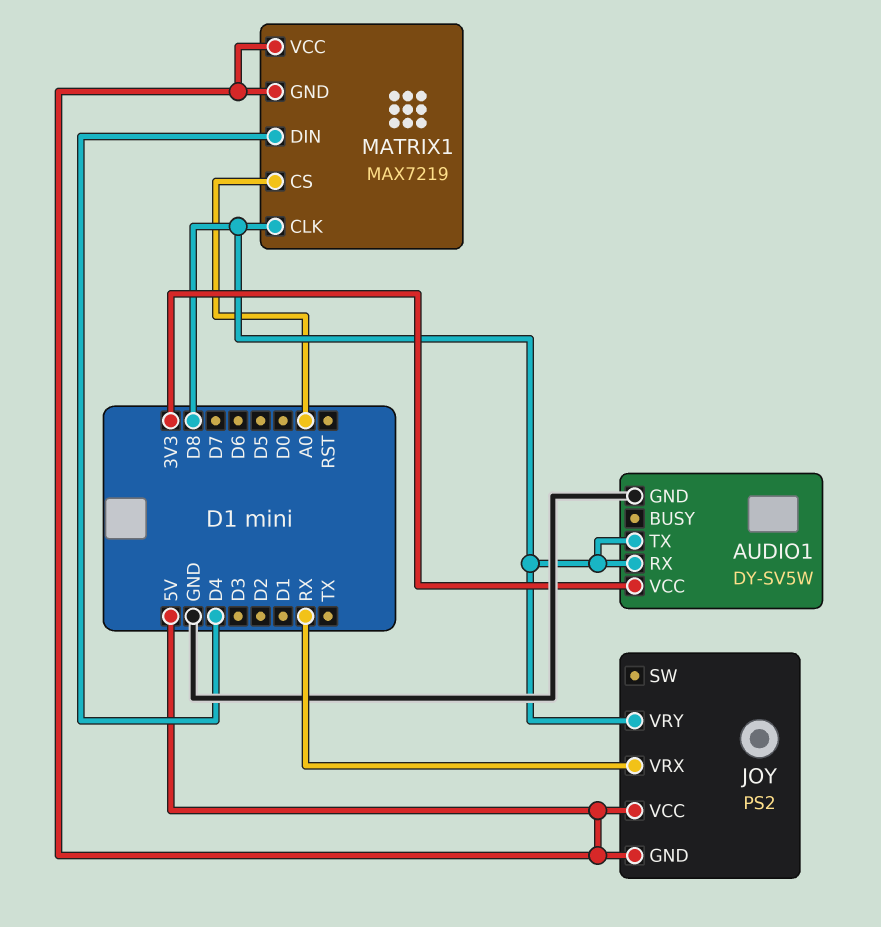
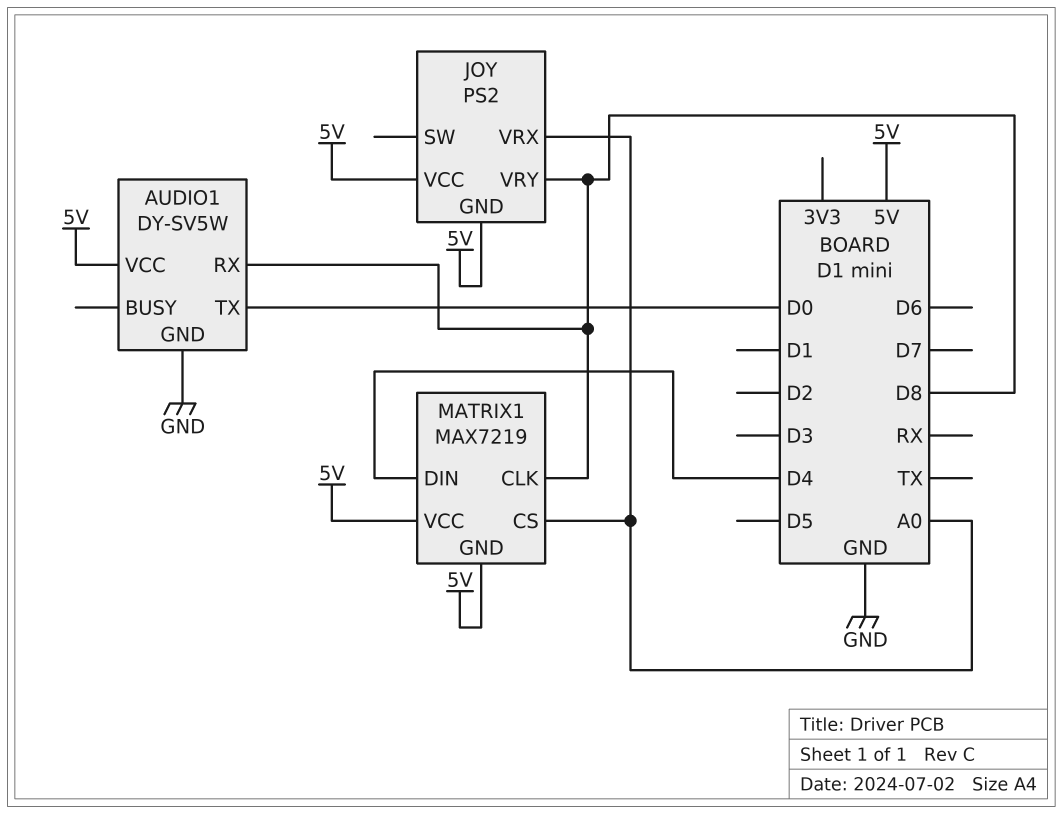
AUDIO1 pin TX: D8 -> D0
AUDIO1 pin VCC: 3V3 -> 5V
JOY pin VRX: RX -> A0

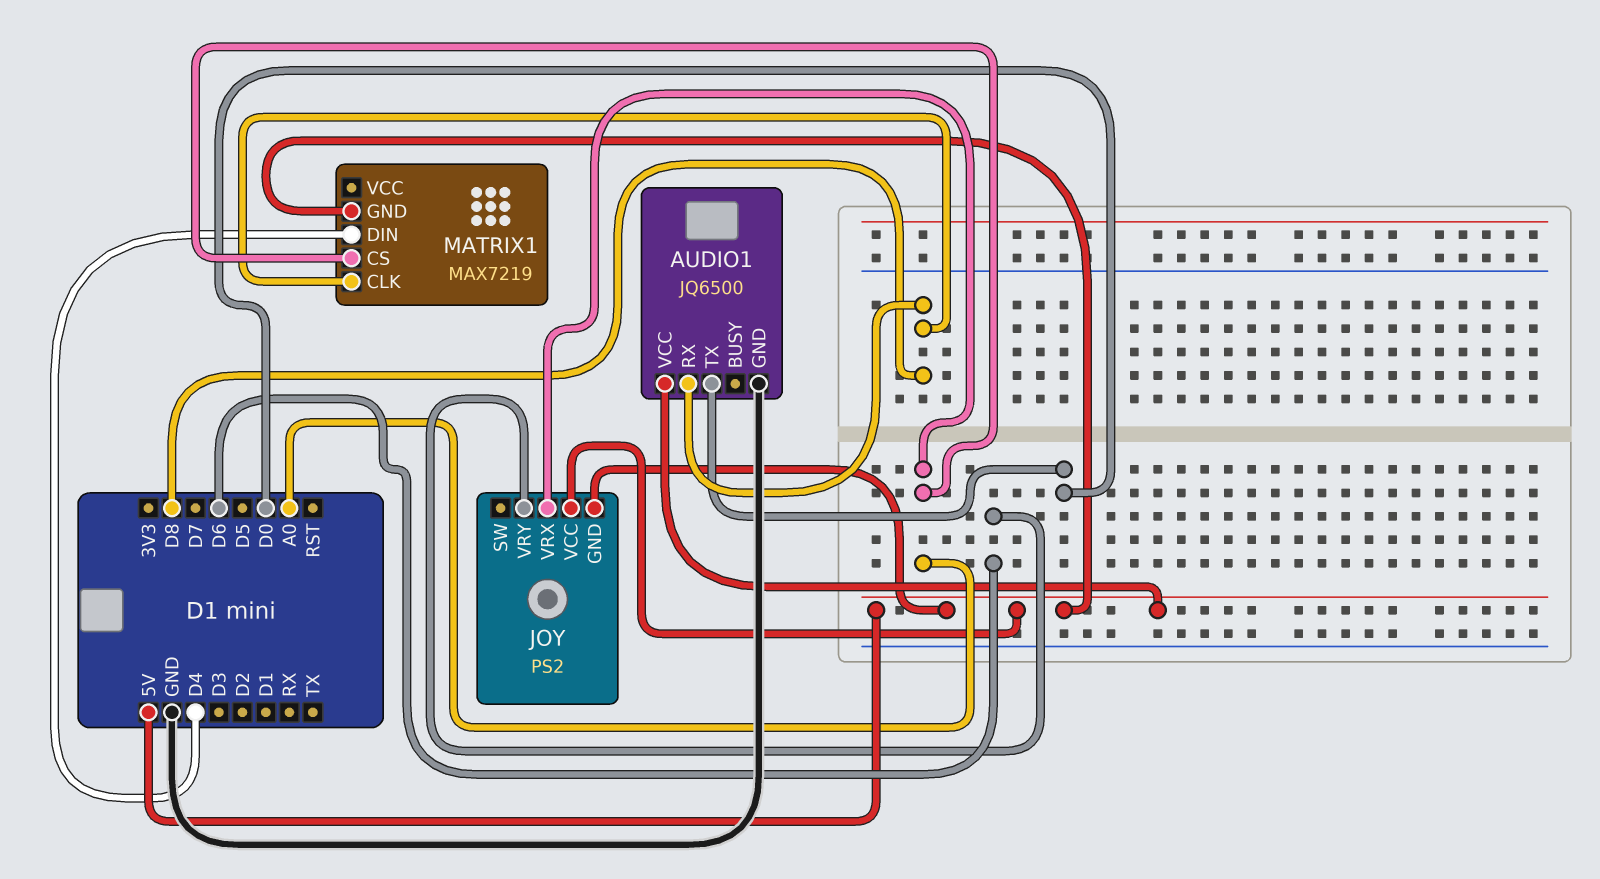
AUDIO1: DY-SV5W -> JQ6500
JOY pin VRY: D8 -> D6
MATRIX1 pin VCC: 5V -> none

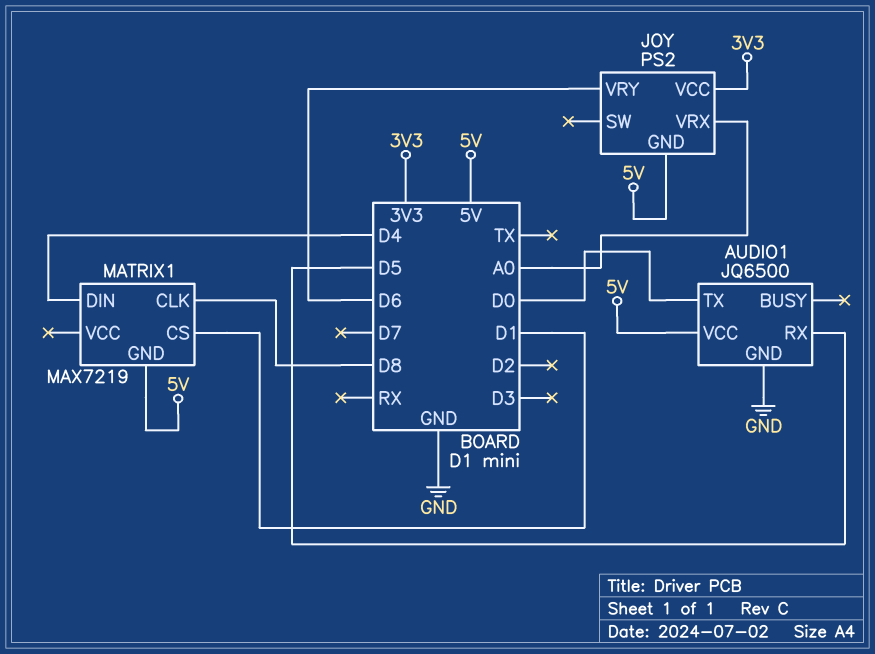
AUDIO1 pin RX: D8 -> D5
JOY pin VCC: 5V -> 3V3
MATRIX1 pin CS: A0 -> D1

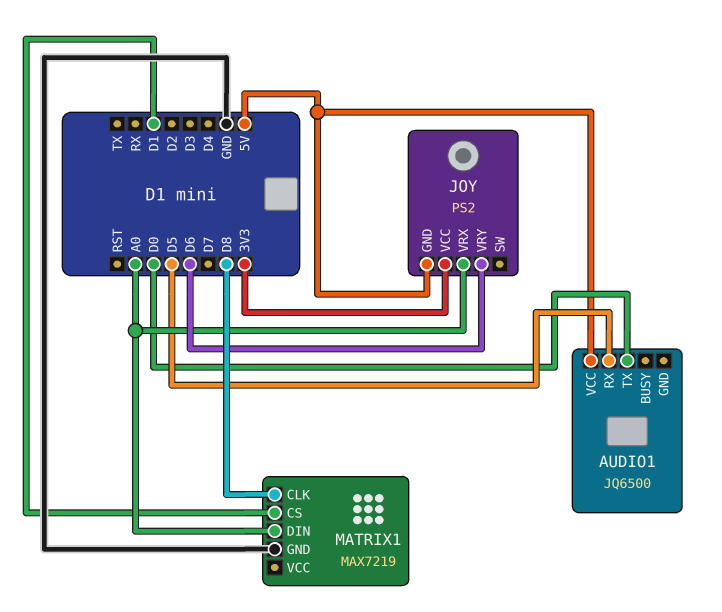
AUDIO1 pin GND: GND -> none
MATRIX1 pin DIN: D4 -> A0
MATRIX1 pin GND: 5V -> GND

